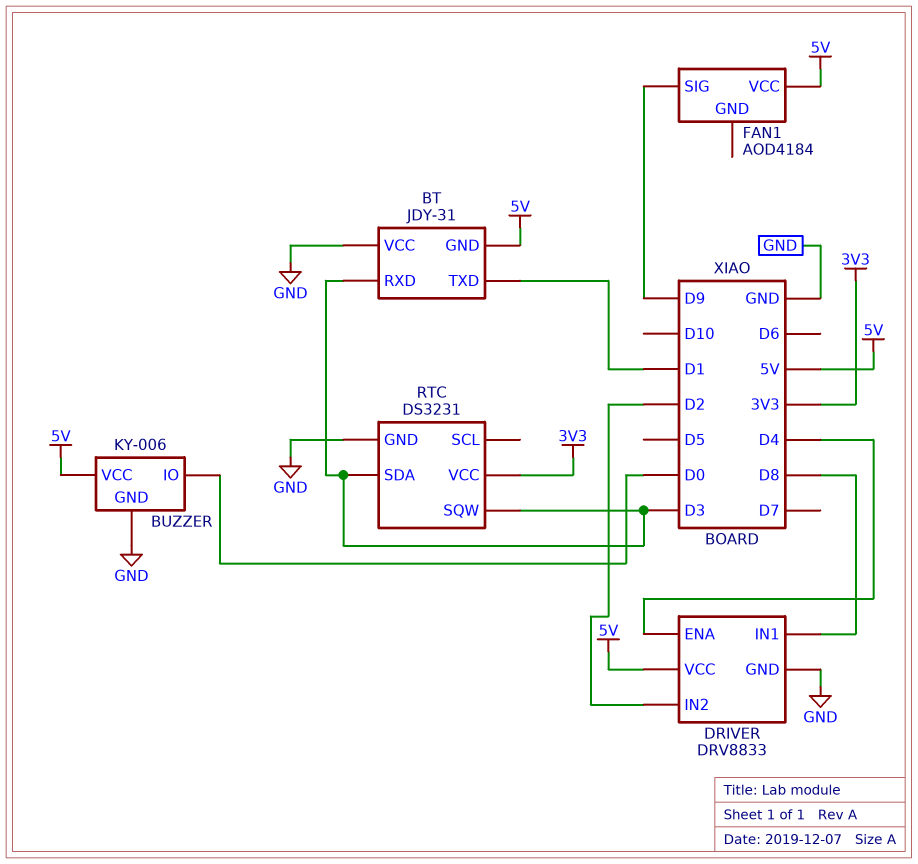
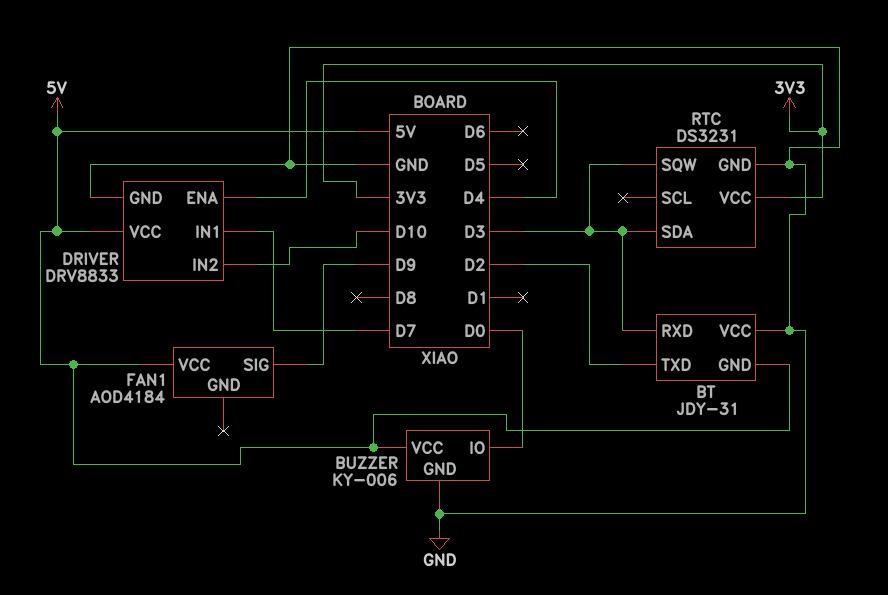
BT pin TXD: D1 -> D2
DRIVER pin IN1: D8 -> D7
DRIVER pin IN2: D2 -> D10

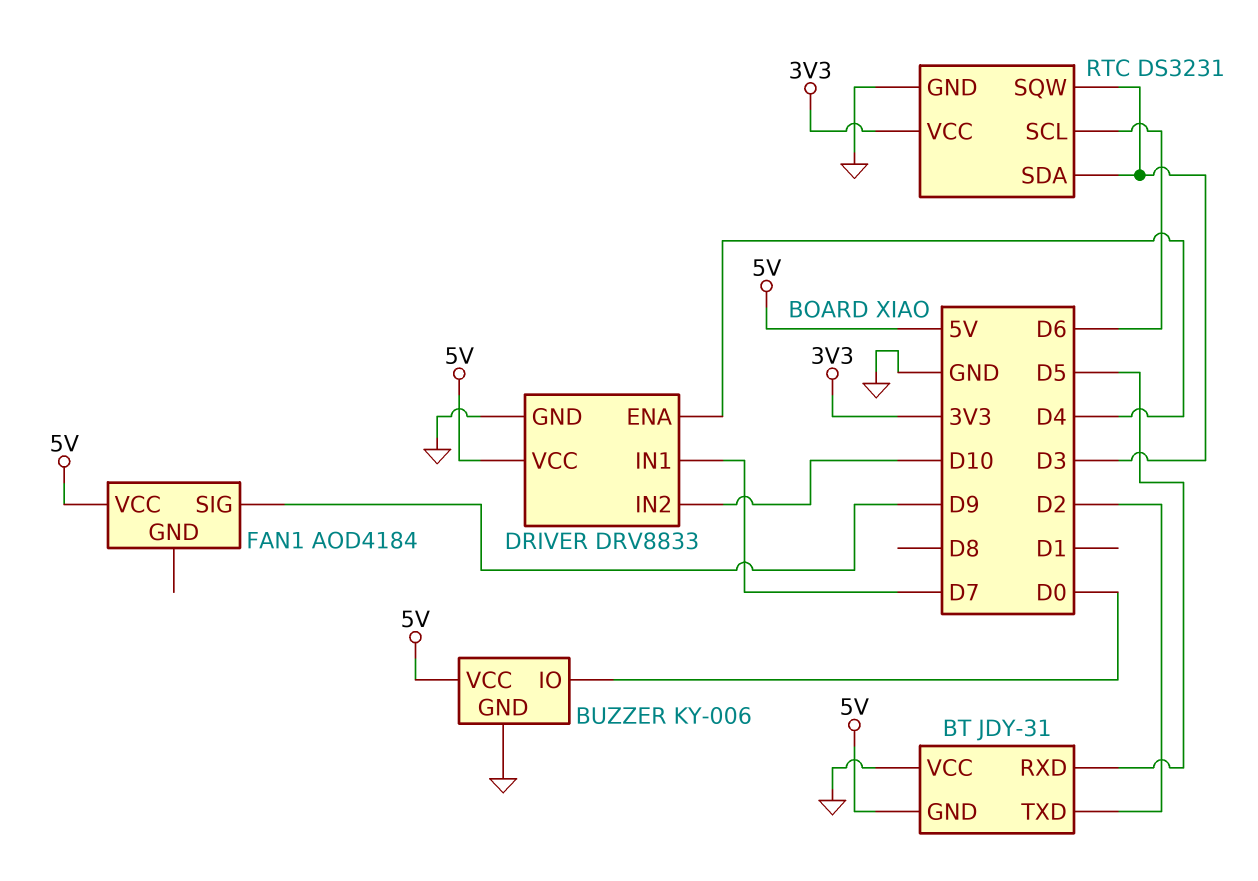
BT pin RXD: D3 -> D5
RTC pin SCL: none -> D6

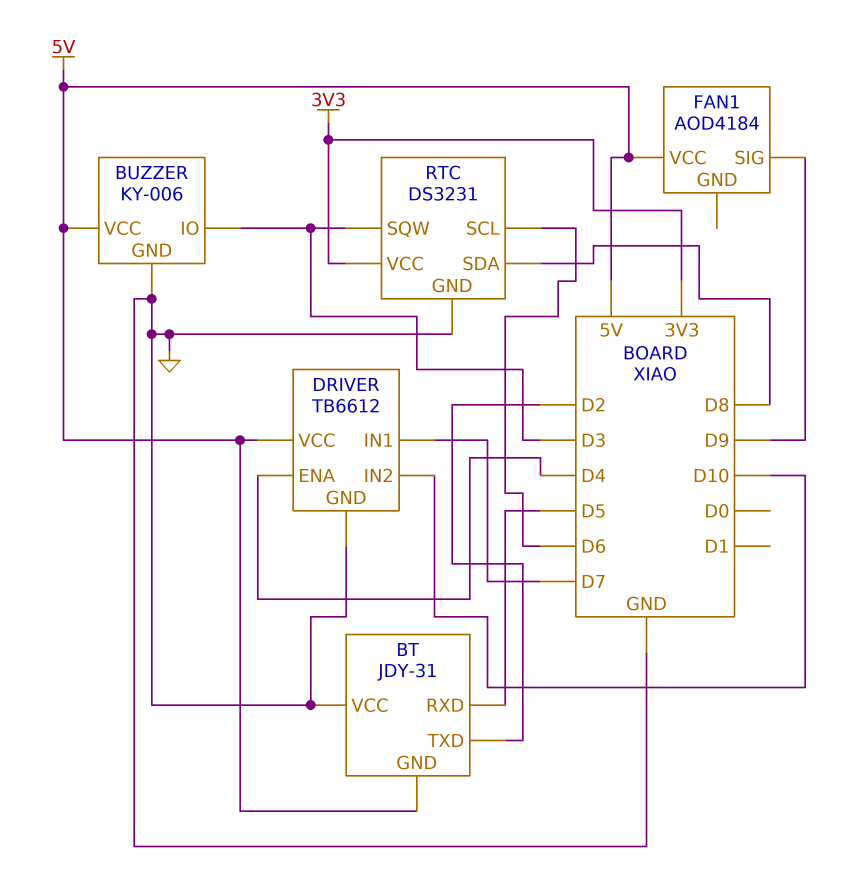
BUZZER pin IO: D0 -> D3
DRIVER: DRV8833 -> TB6612
RTC pin SDA: D3 -> D8

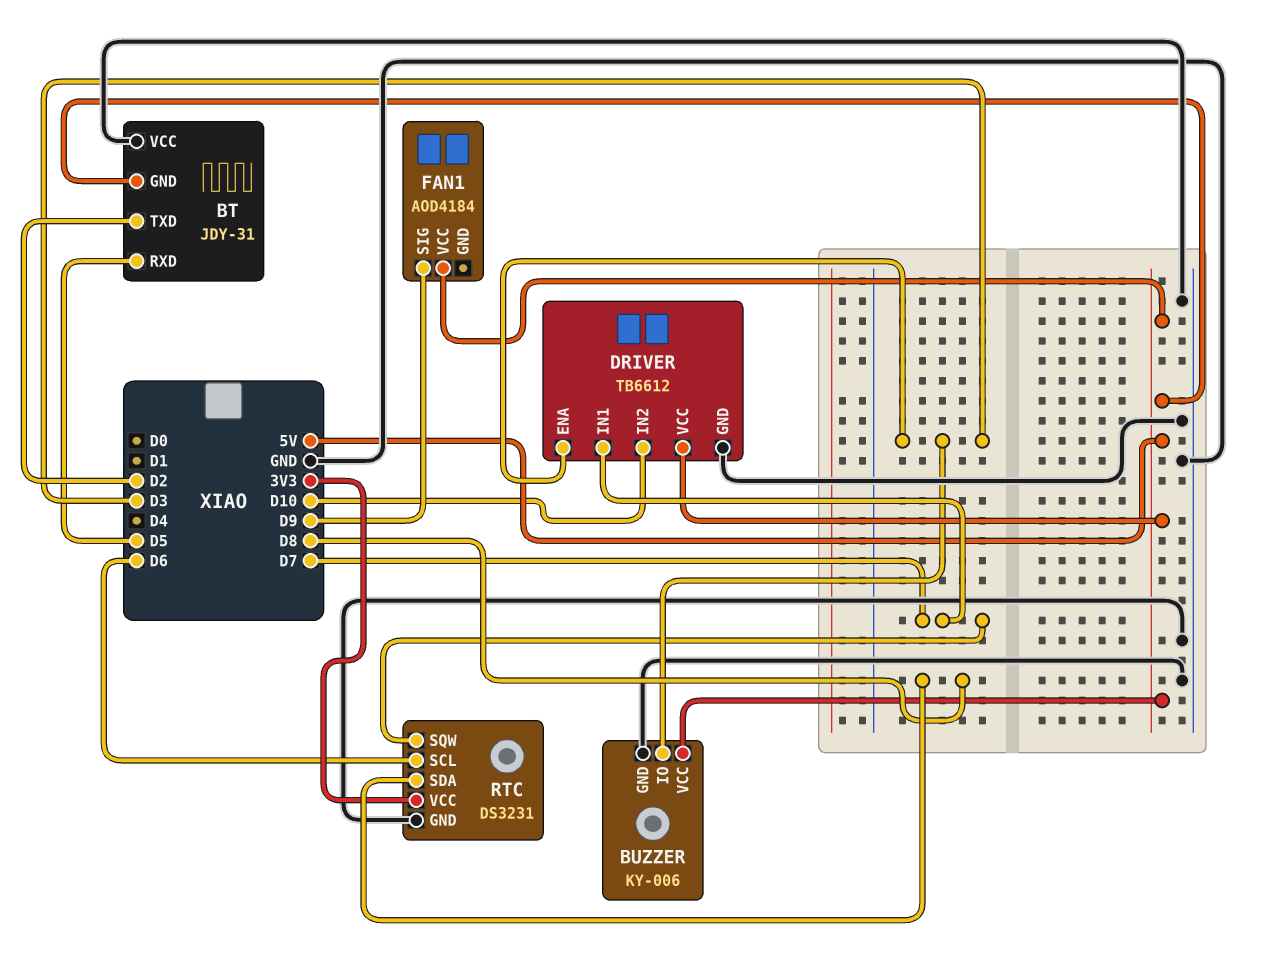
DRIVER pin ENA: D4 -> D3
RTC pin SQW: D3 -> D7

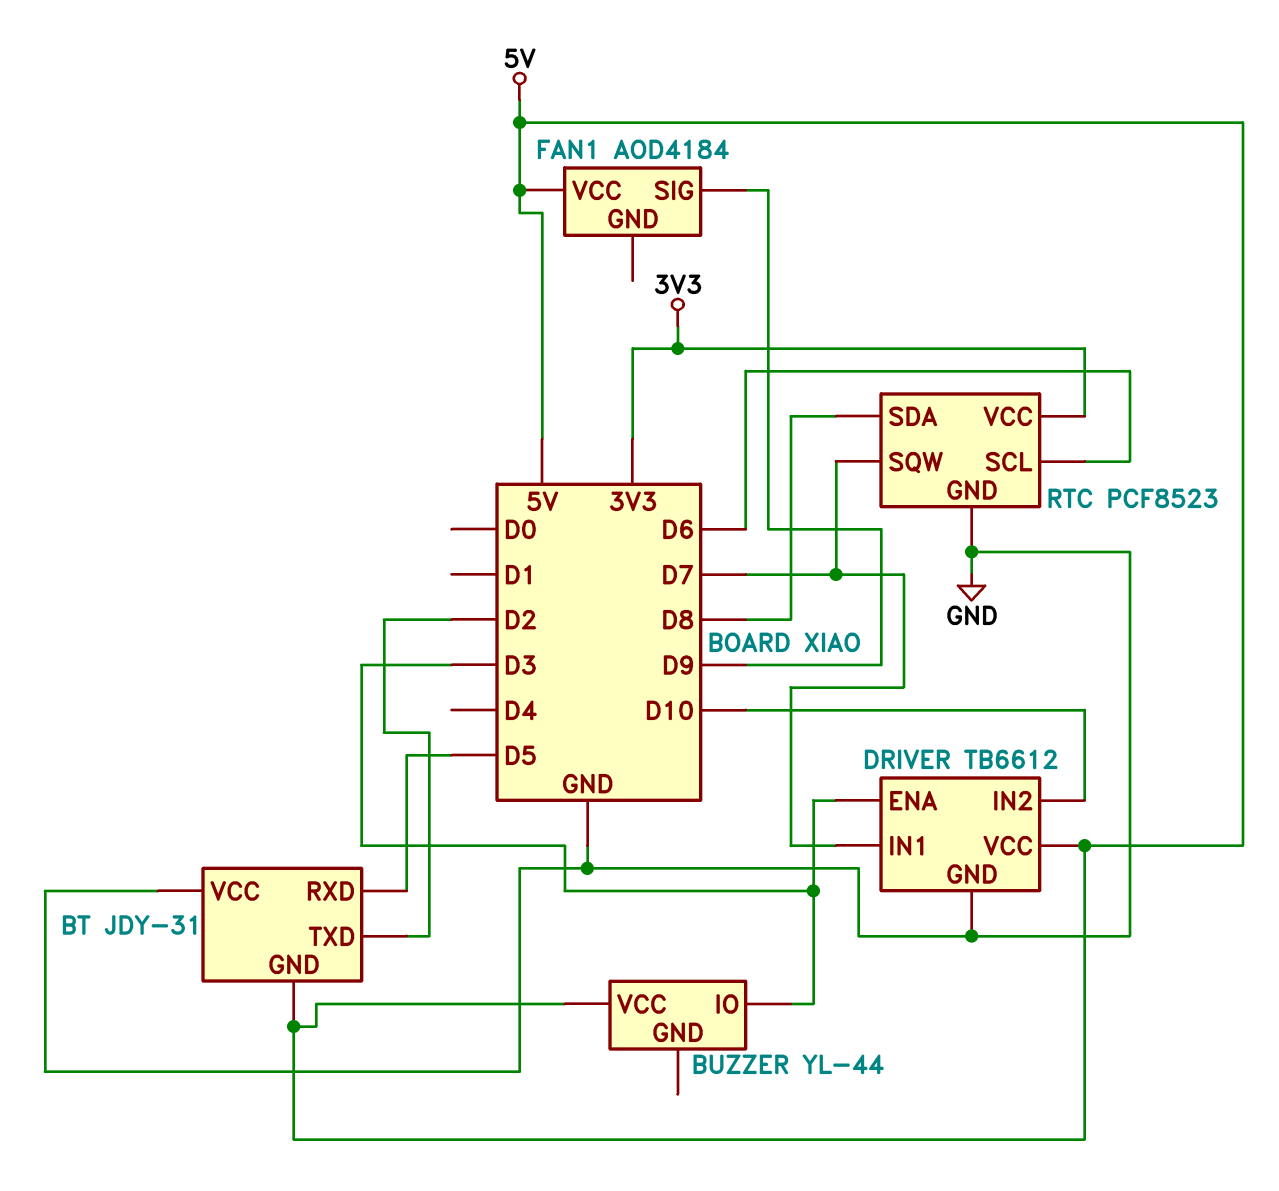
BUZZER: KY-006 -> YL-44
BUZZER pin GND: GND -> none
RTC: DS3231 -> PCF8523

